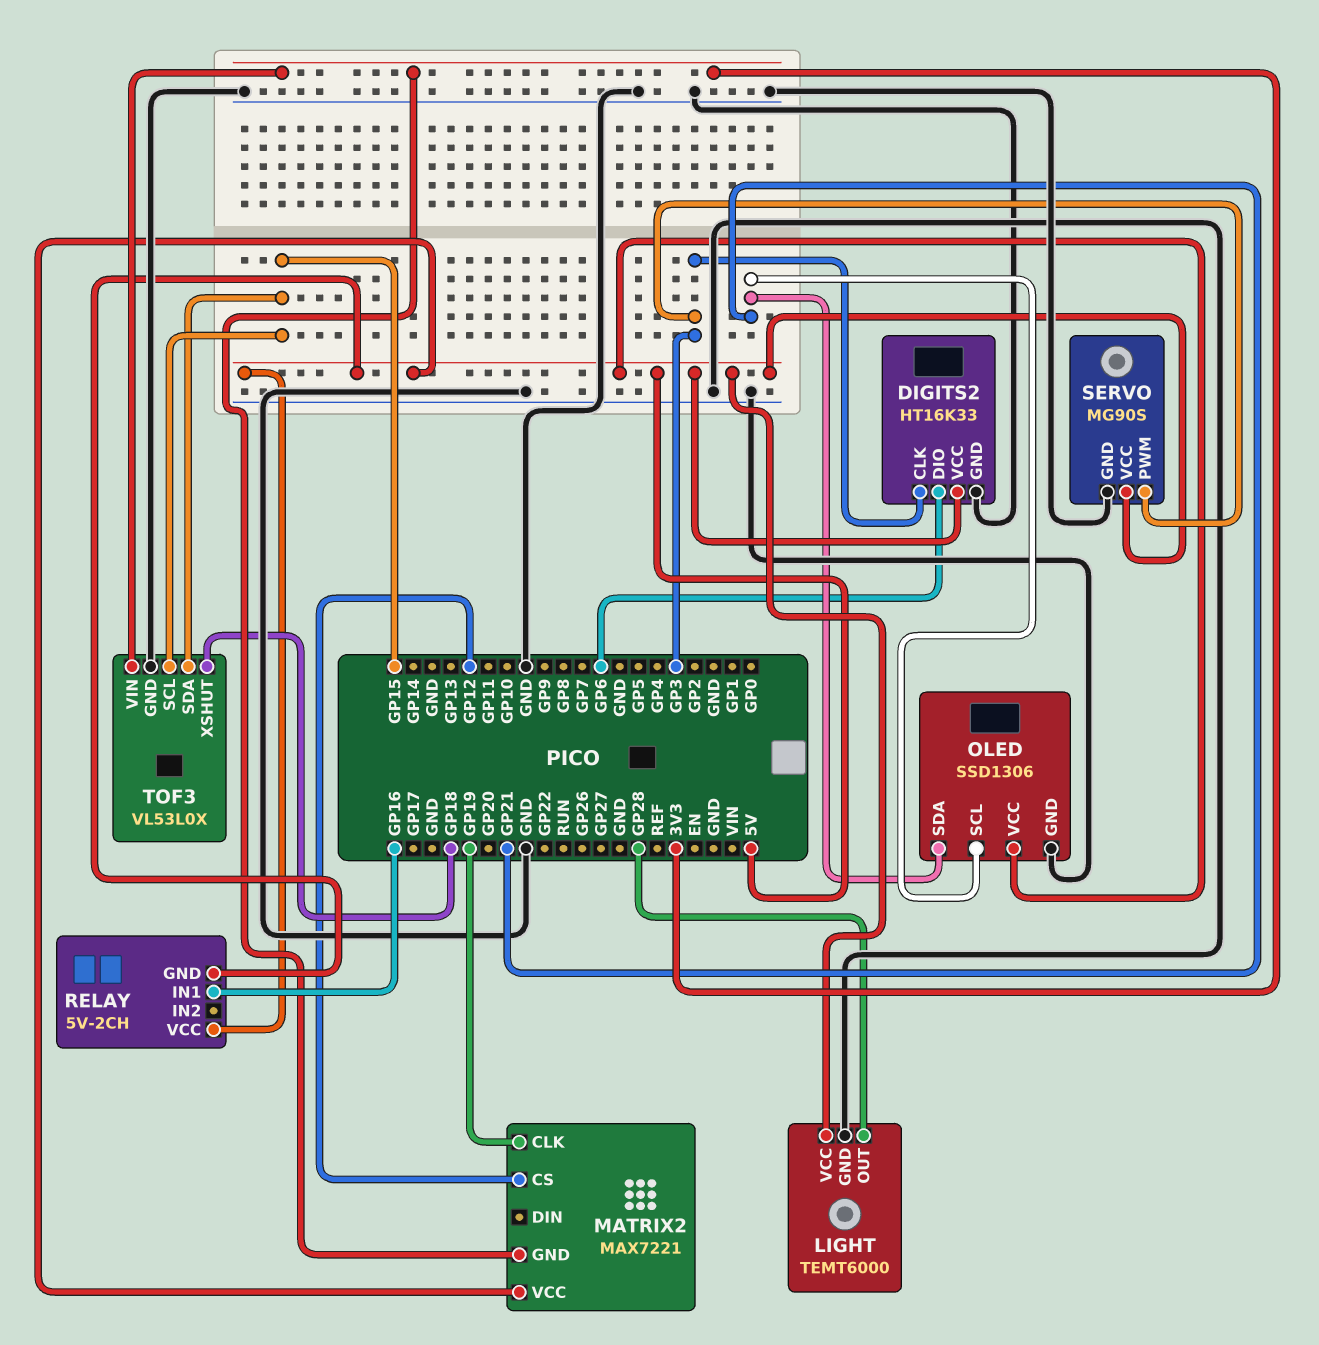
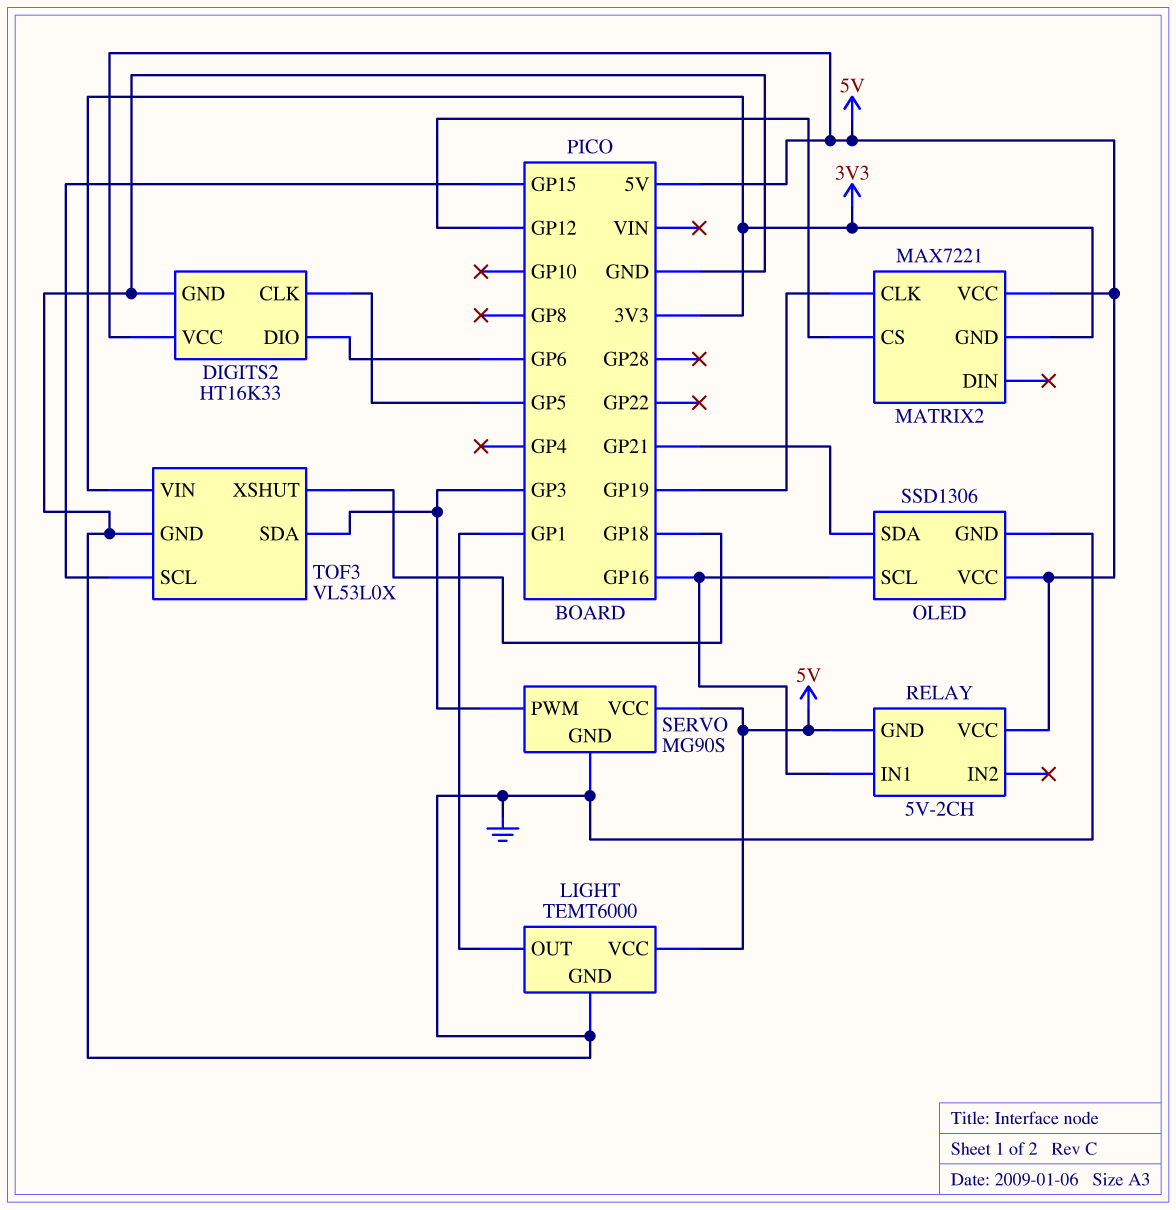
DIGITS2 pin CLK: GP3 -> GP5
LIGHT pin OUT: GP28 -> GP1
OLED pin SCL: GP21 -> GP16
TOF3 pin SDA: GP15 -> GP3

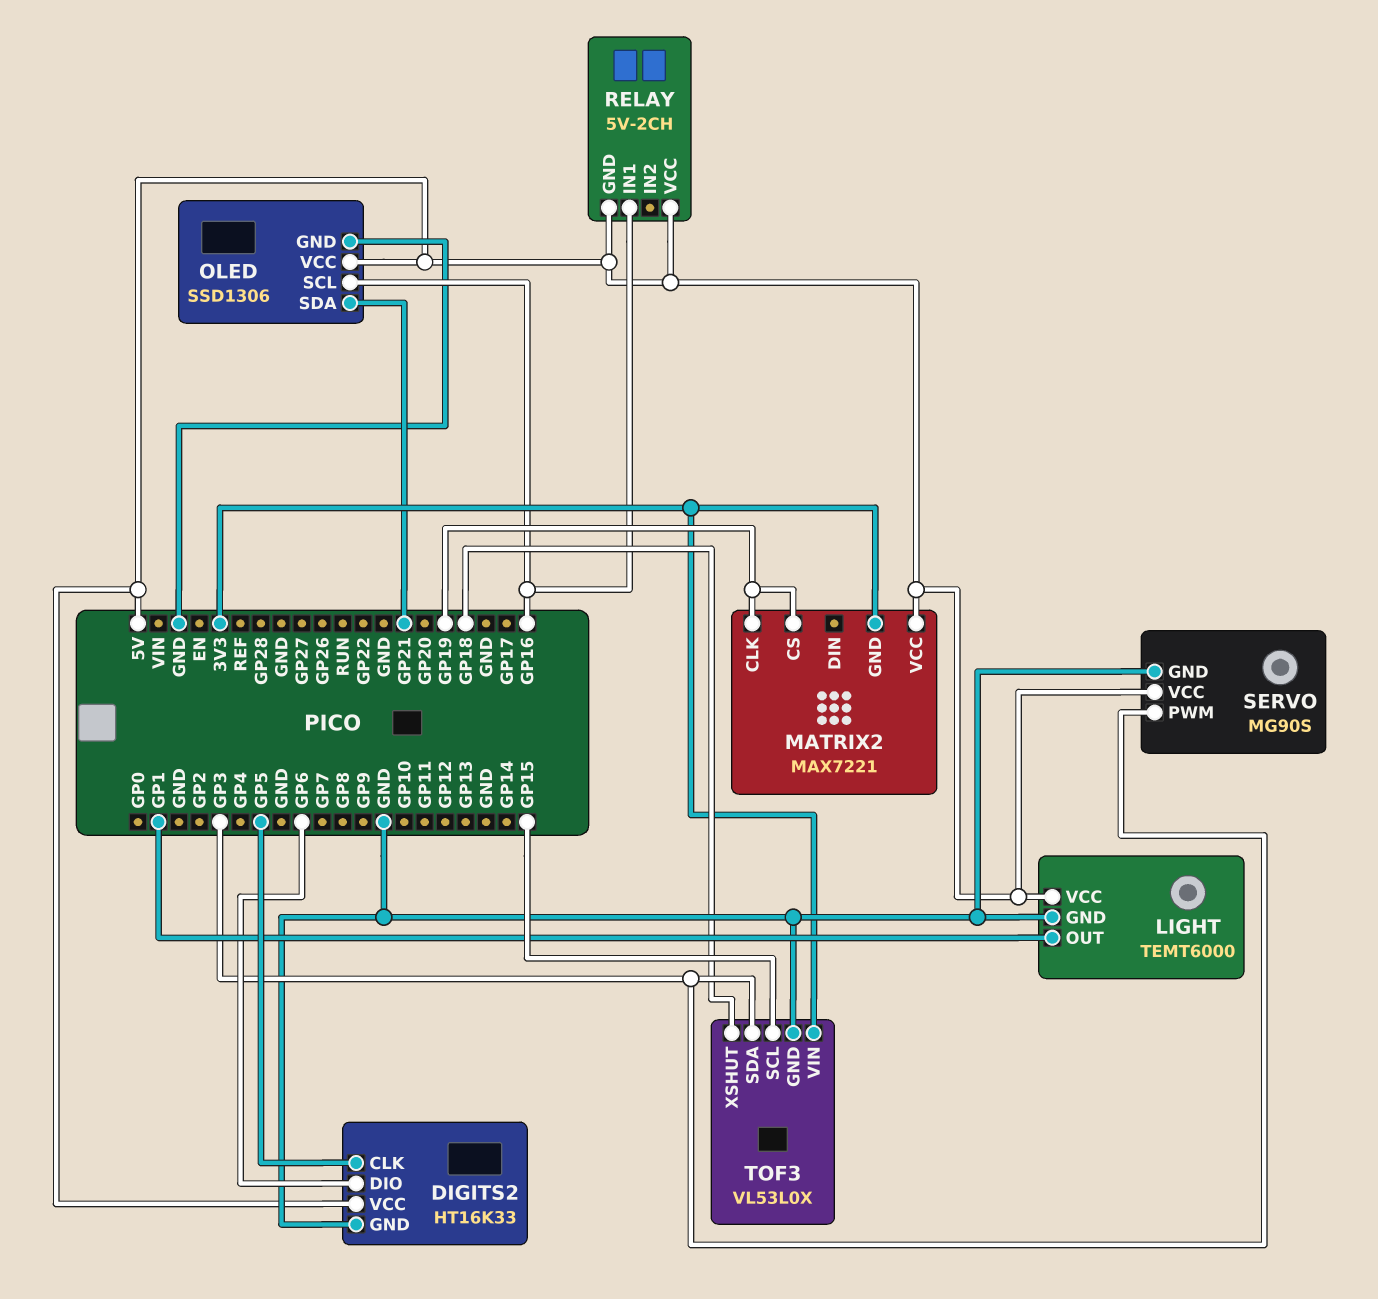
MATRIX2 pin CS: GP12 -> GP19

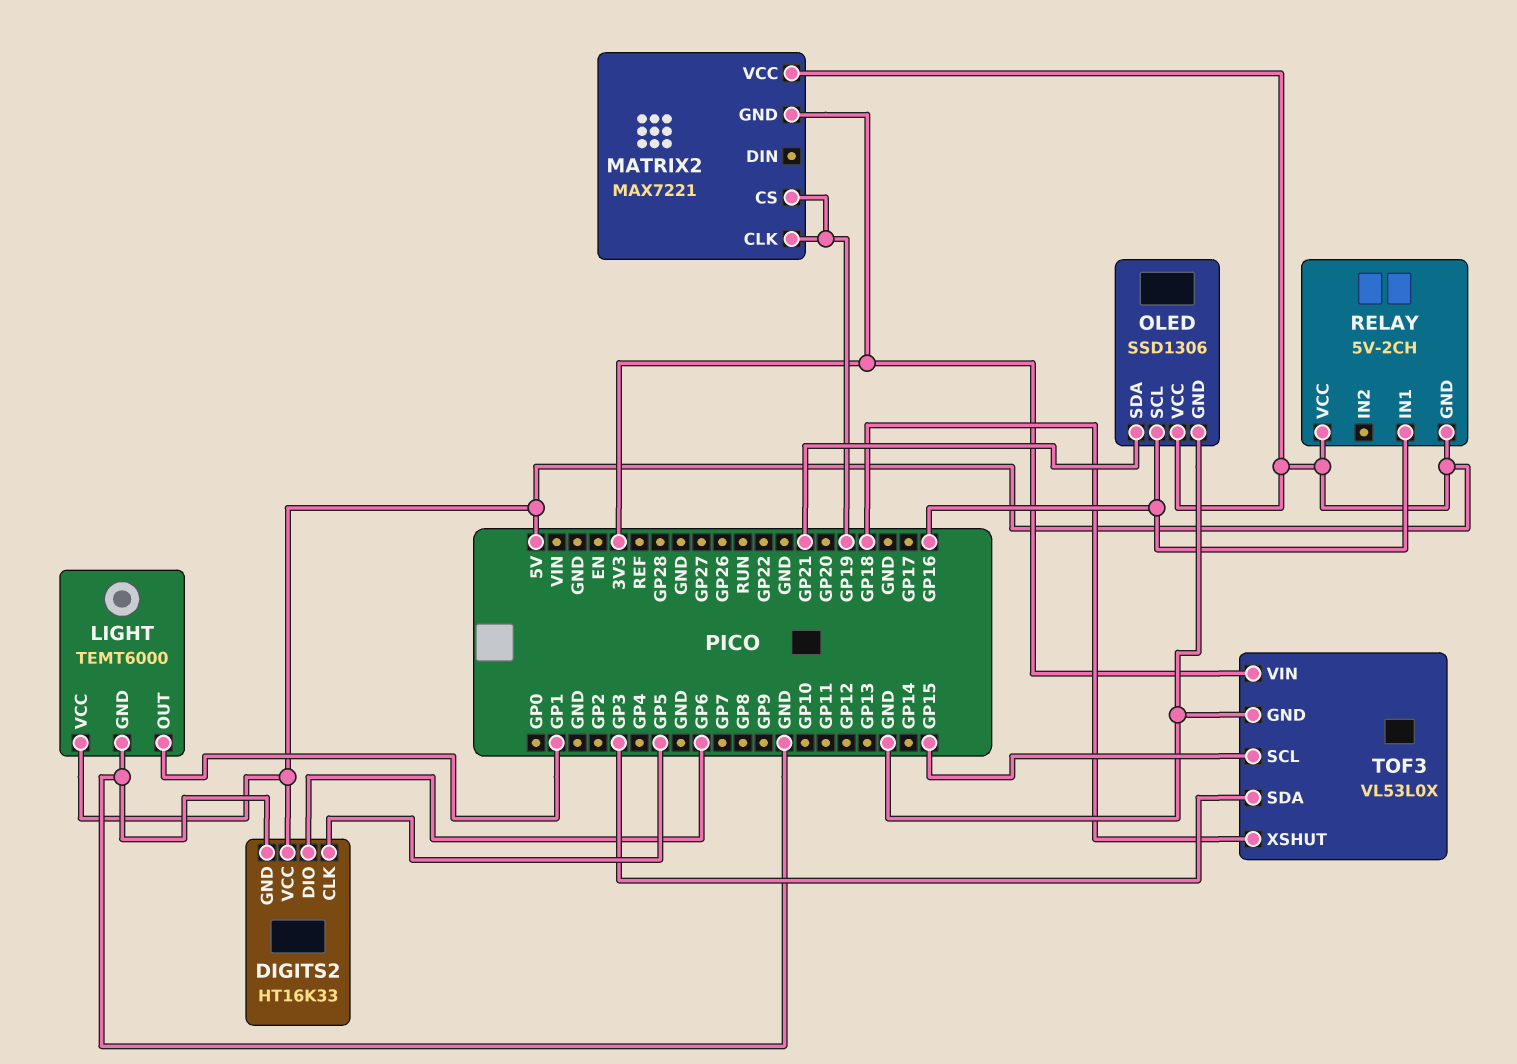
SERVO: MG90S -> none
SERVO pin GND: GND -> none
SERVO pin PWM: GP3 -> none
SERVO pin VCC: 5V -> none

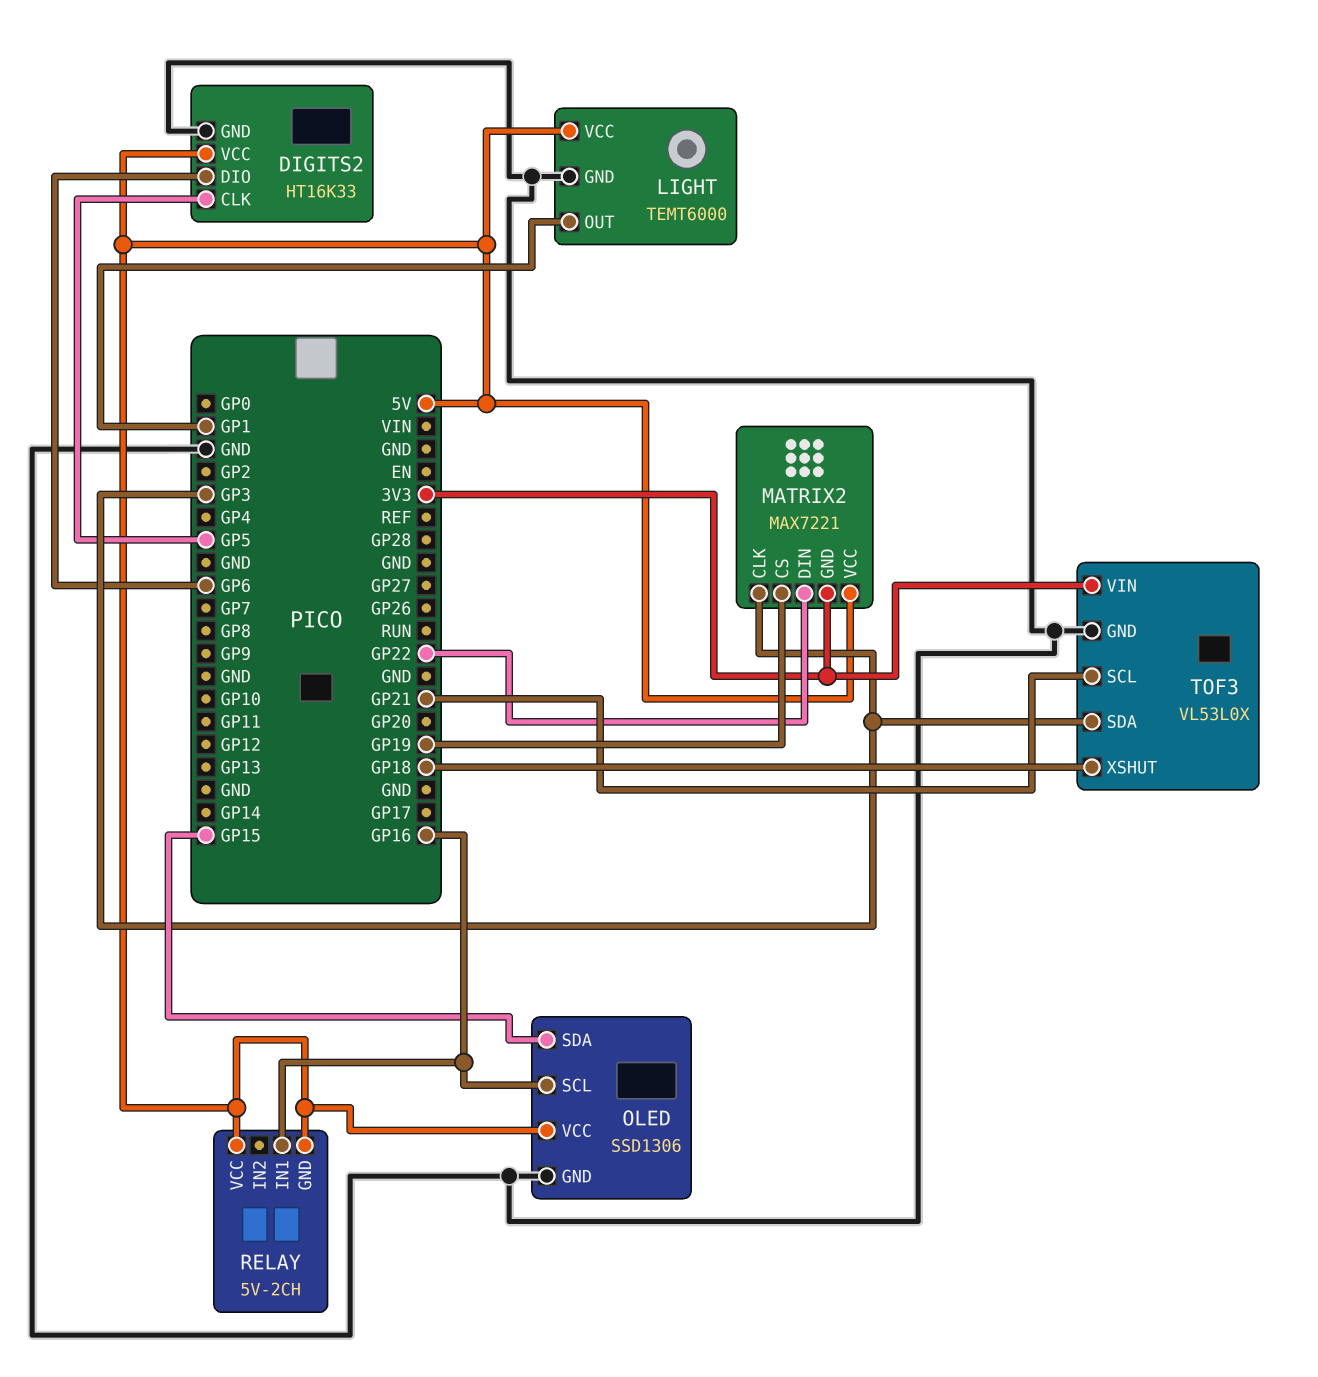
MATRIX2 pin CLK: GP19 -> GP3
MATRIX2 pin DIN: none -> GP22
OLED pin SDA: GP21 -> GP15
TOF3 pin SCL: GP15 -> GP21

